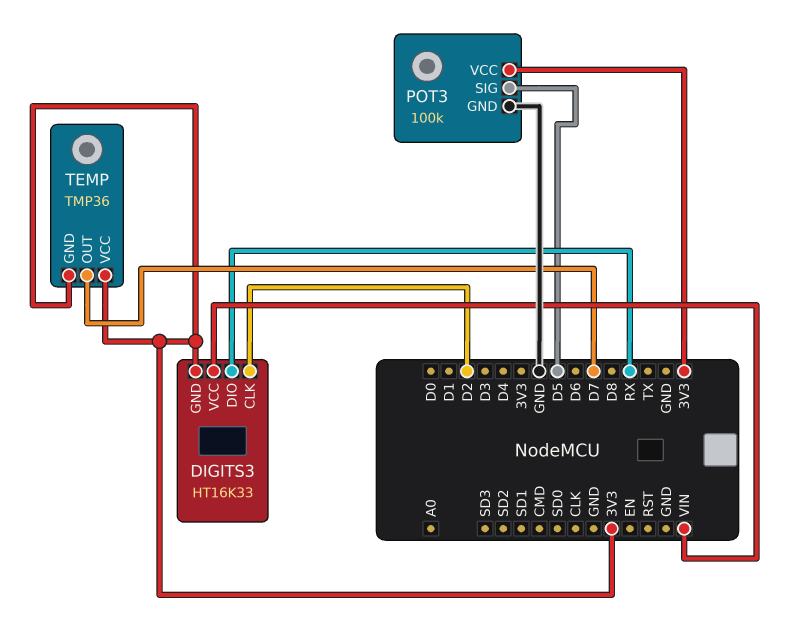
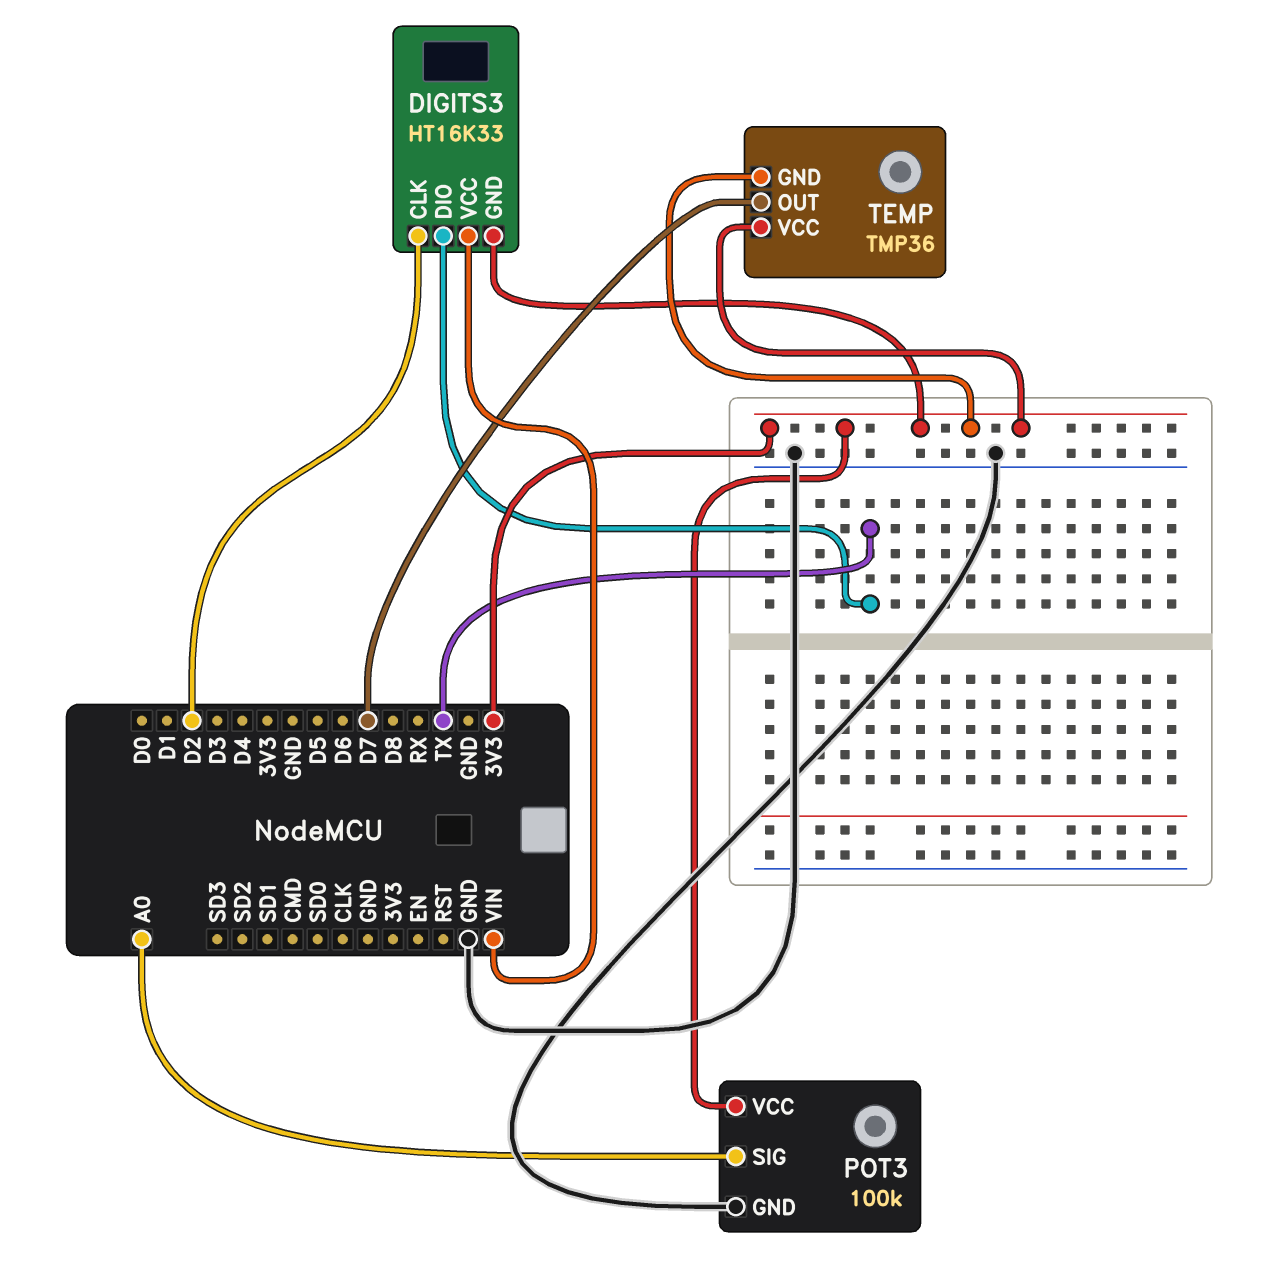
DIGITS3 pin DIO: RX -> TX
POT3 pin SIG: D5 -> A0

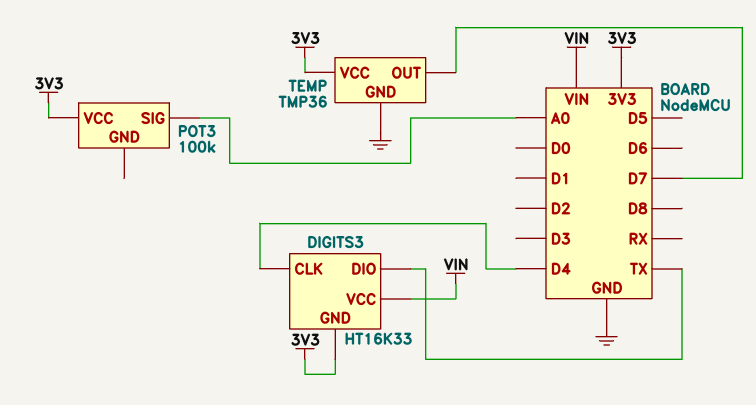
DIGITS3 pin CLK: D2 -> D4
POT3 pin GND: GND -> none
TEMP pin GND: 3V3 -> GND

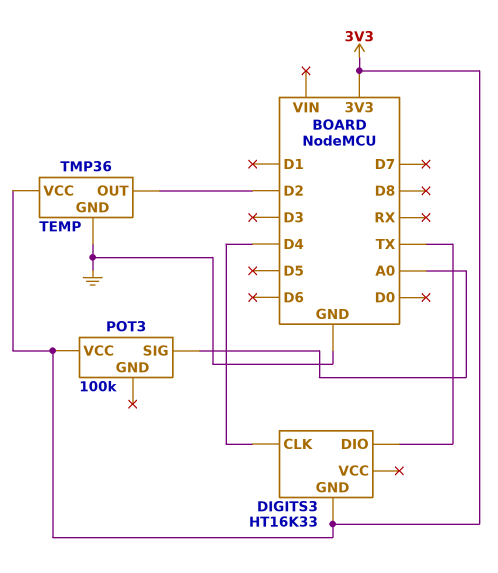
DIGITS3 pin VCC: VIN -> none
TEMP pin OUT: D7 -> D2

